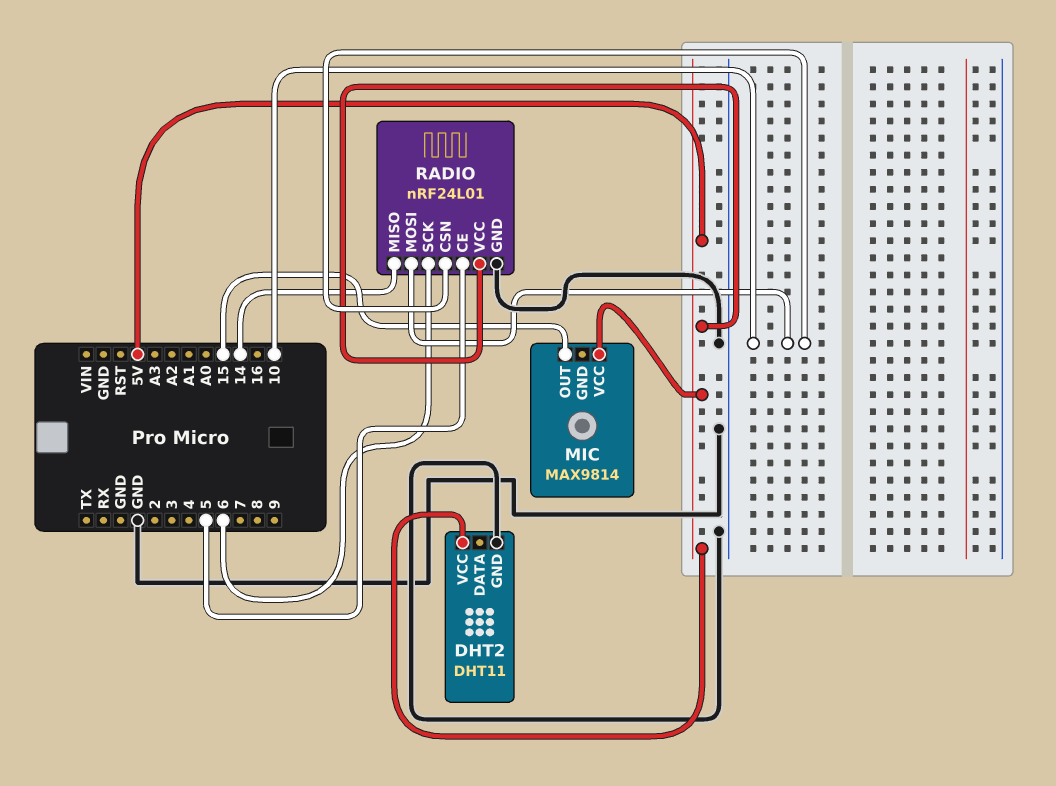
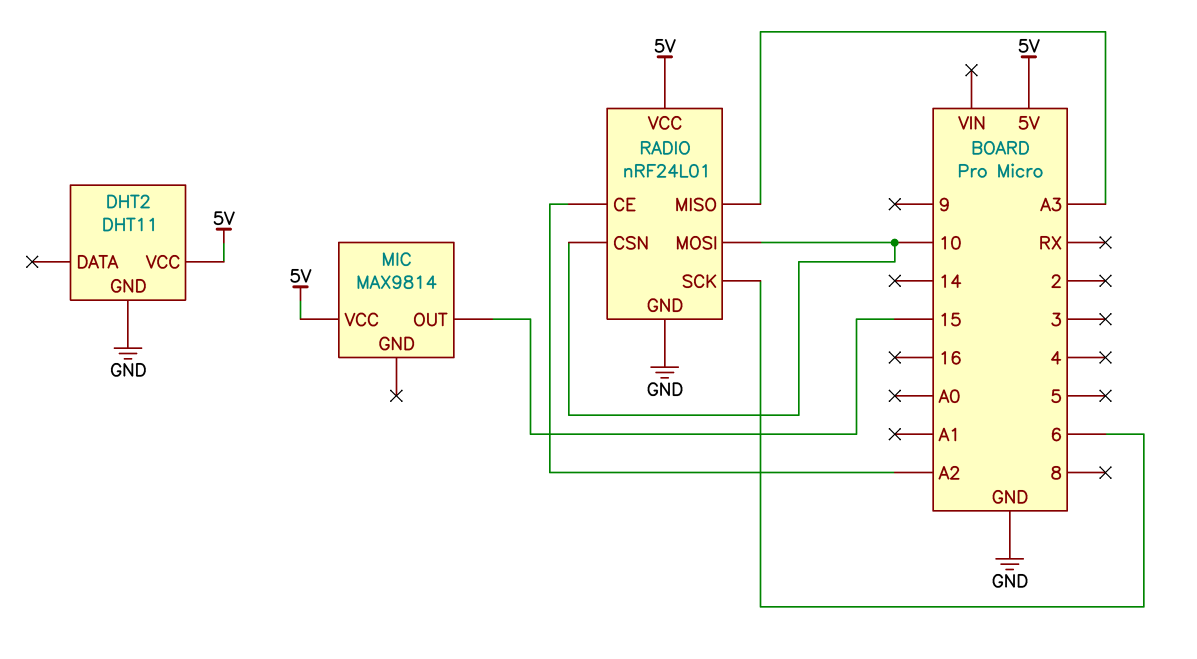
RADIO pin CE: 5 -> A2
RADIO pin MISO: 14 -> A3

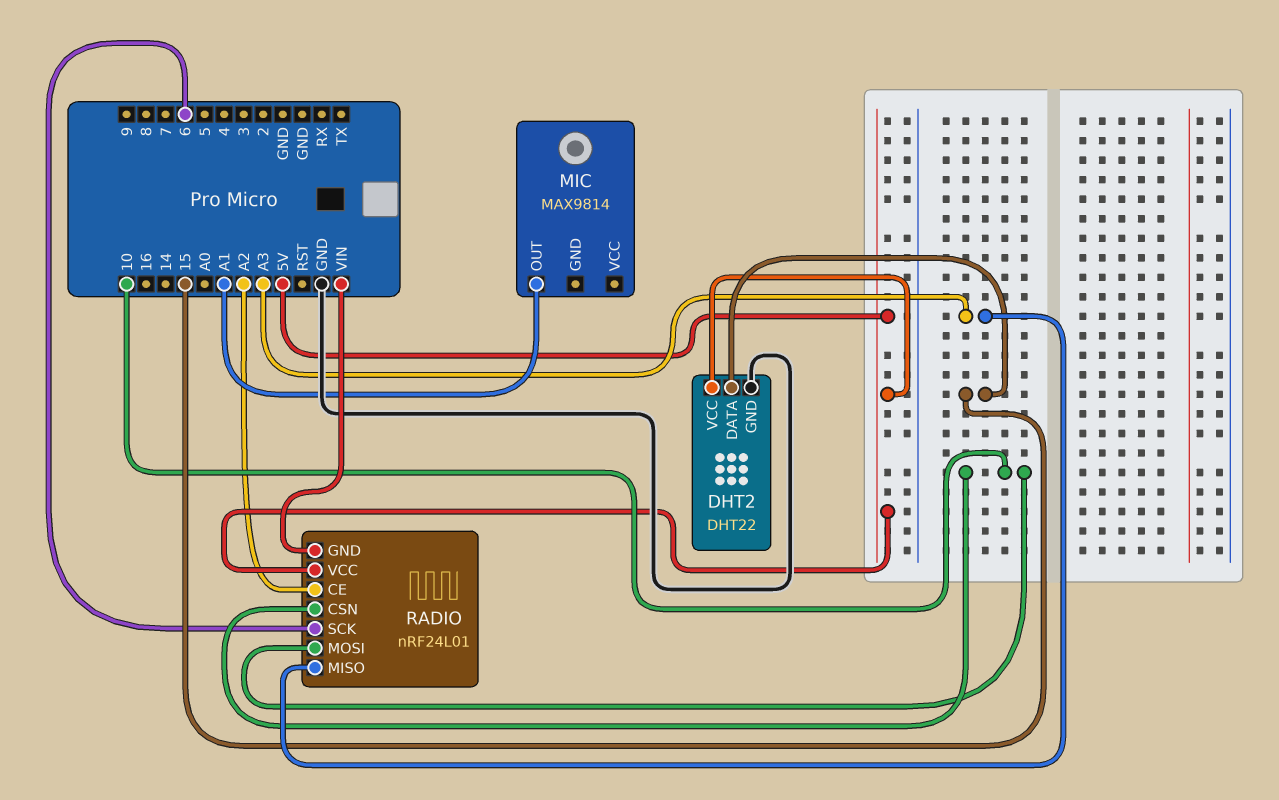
DHT2: DHT11 -> DHT22
DHT2 pin DATA: none -> 15
MIC pin OUT: 15 -> A1
MIC pin VCC: 5V -> none
RADIO pin GND: GND -> VIN

